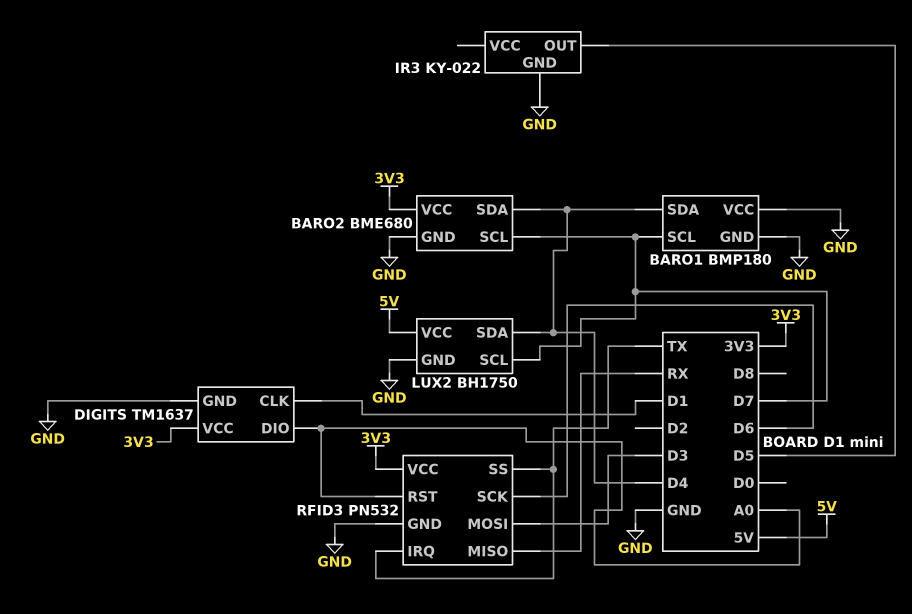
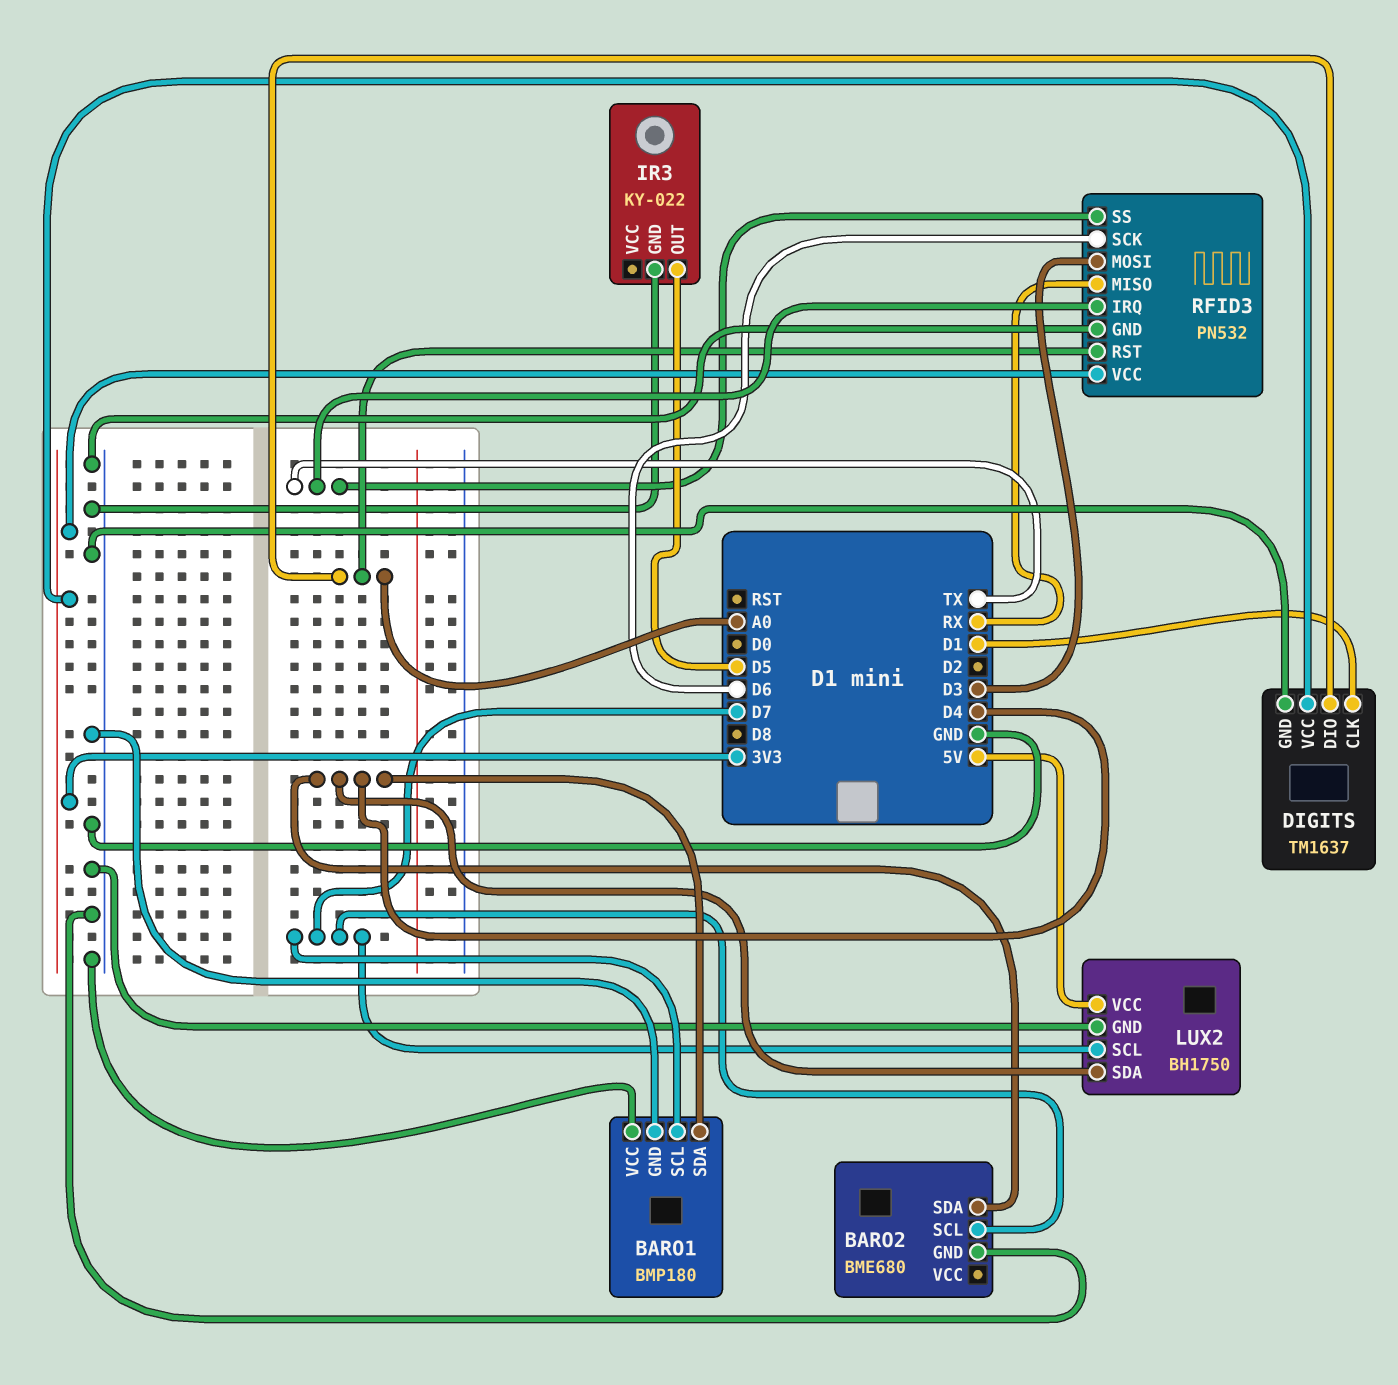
BARO2 pin VCC: 3V3 -> none

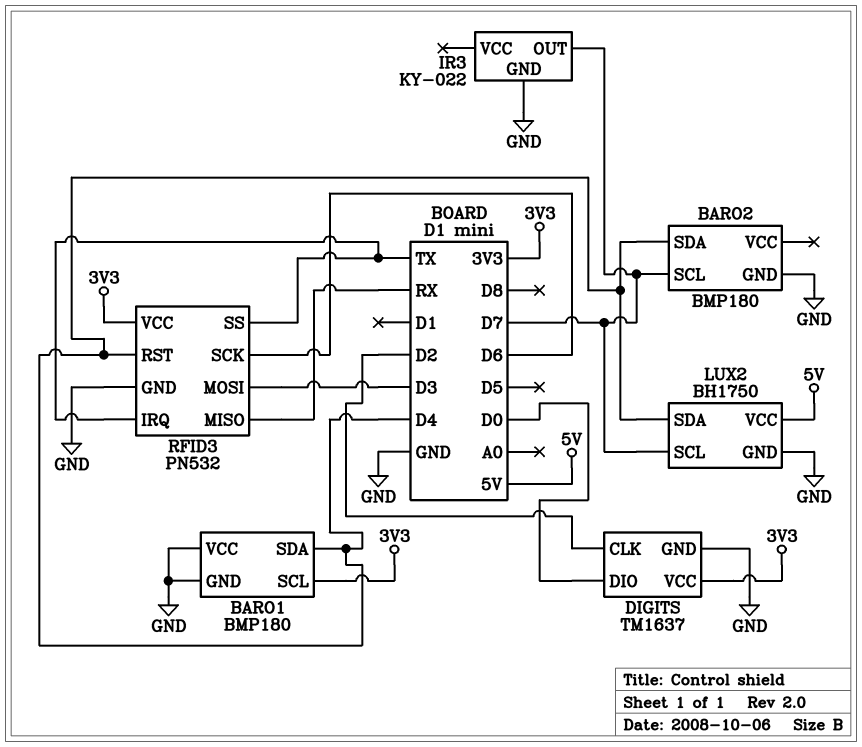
BARO1 pin SCL: D7 -> 3V3
BARO2: BME680 -> BMP180
DIGITS pin CLK: D1 -> D2
DIGITS pin DIO: A0 -> D0
IR3 pin OUT: D5 -> D7
RFID3 pin RST: A0 -> D4

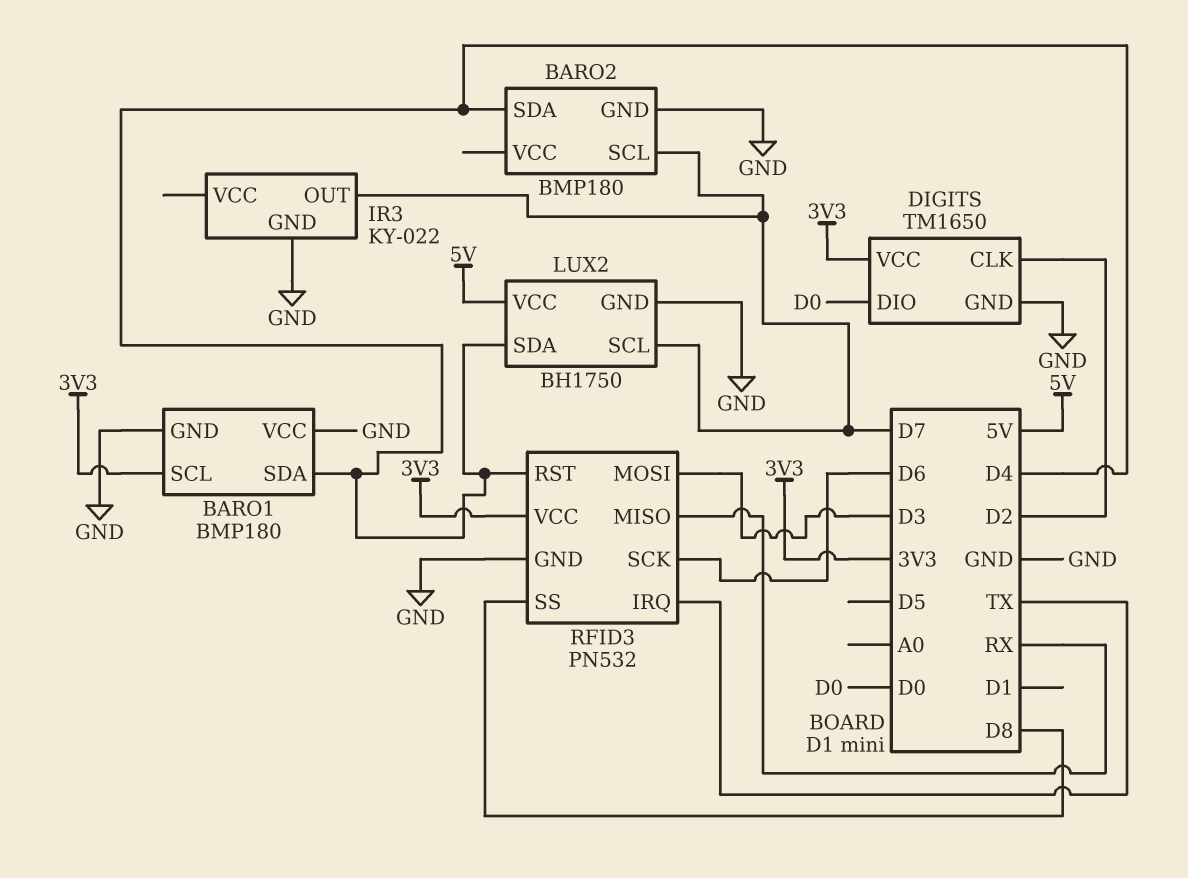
DIGITS: TM1637 -> TM1650
RFID3 pin SS: TX -> D8

